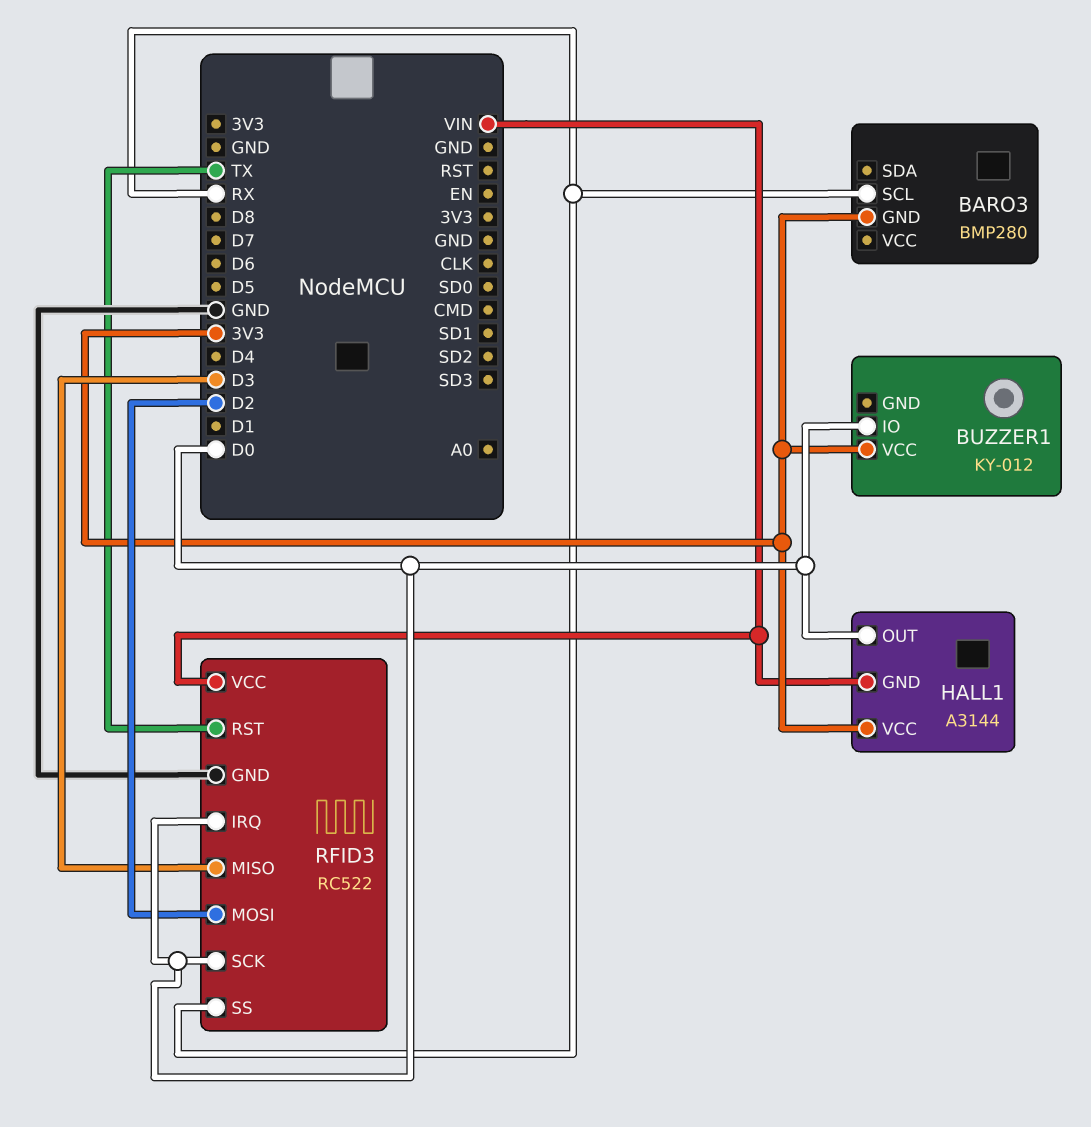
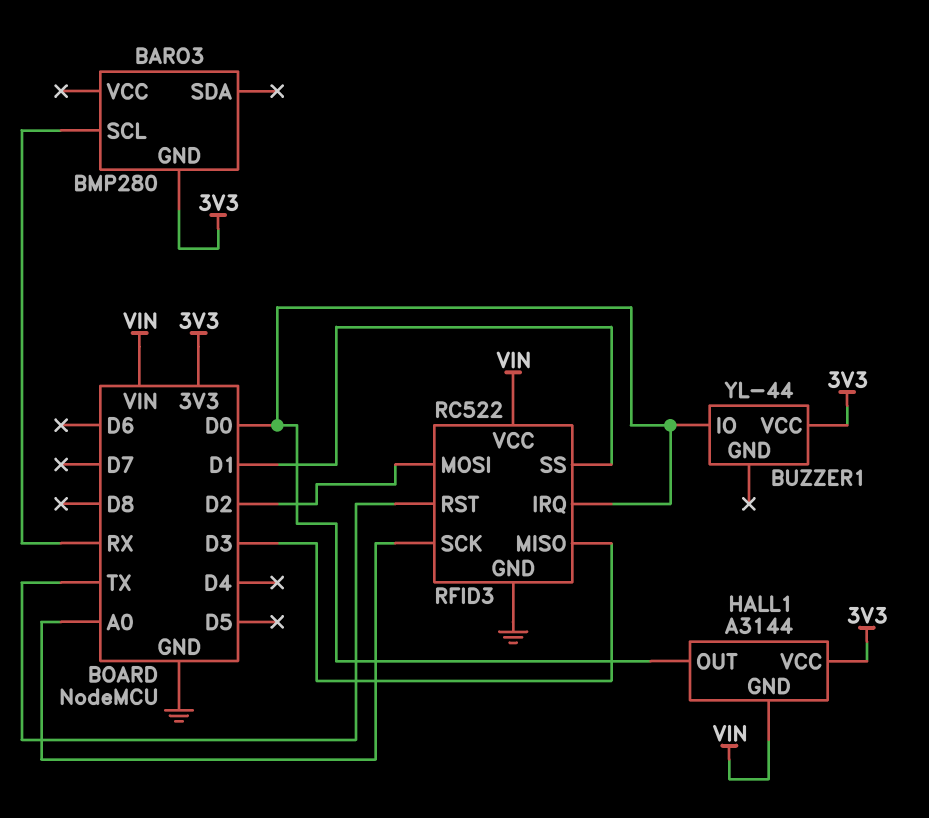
BUZZER1: KY-012 -> YL-44
RFID3 pin SCK: D0 -> A0
RFID3 pin SS: RX -> D1

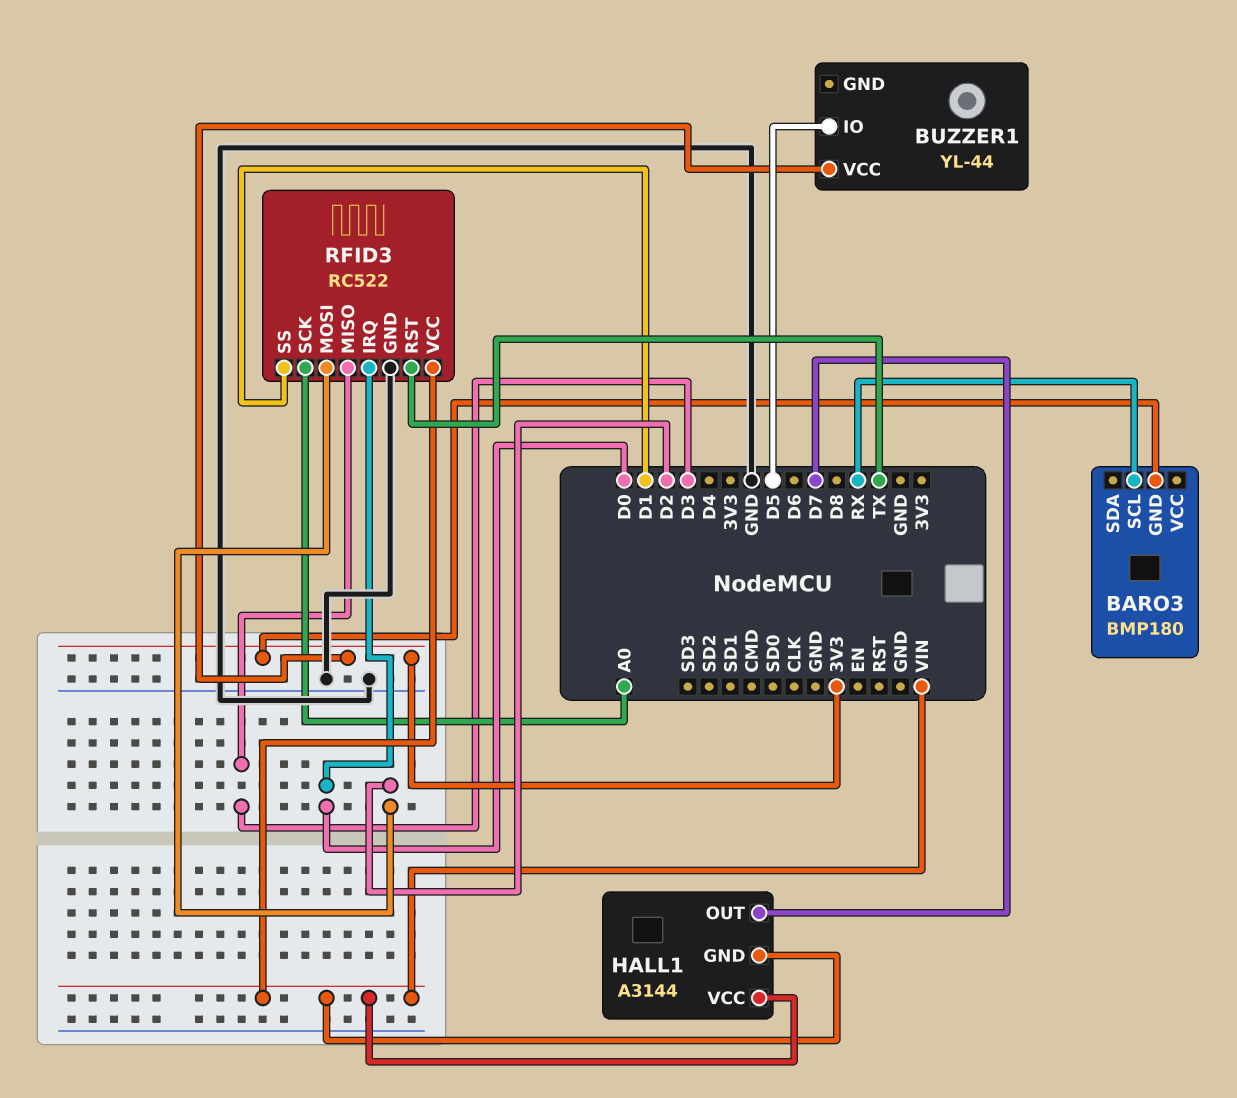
BARO3: BMP280 -> BMP180
BUZZER1 pin IO: D0 -> D5
HALL1 pin OUT: D0 -> D7
HALL1 pin VCC: 3V3 -> VIN

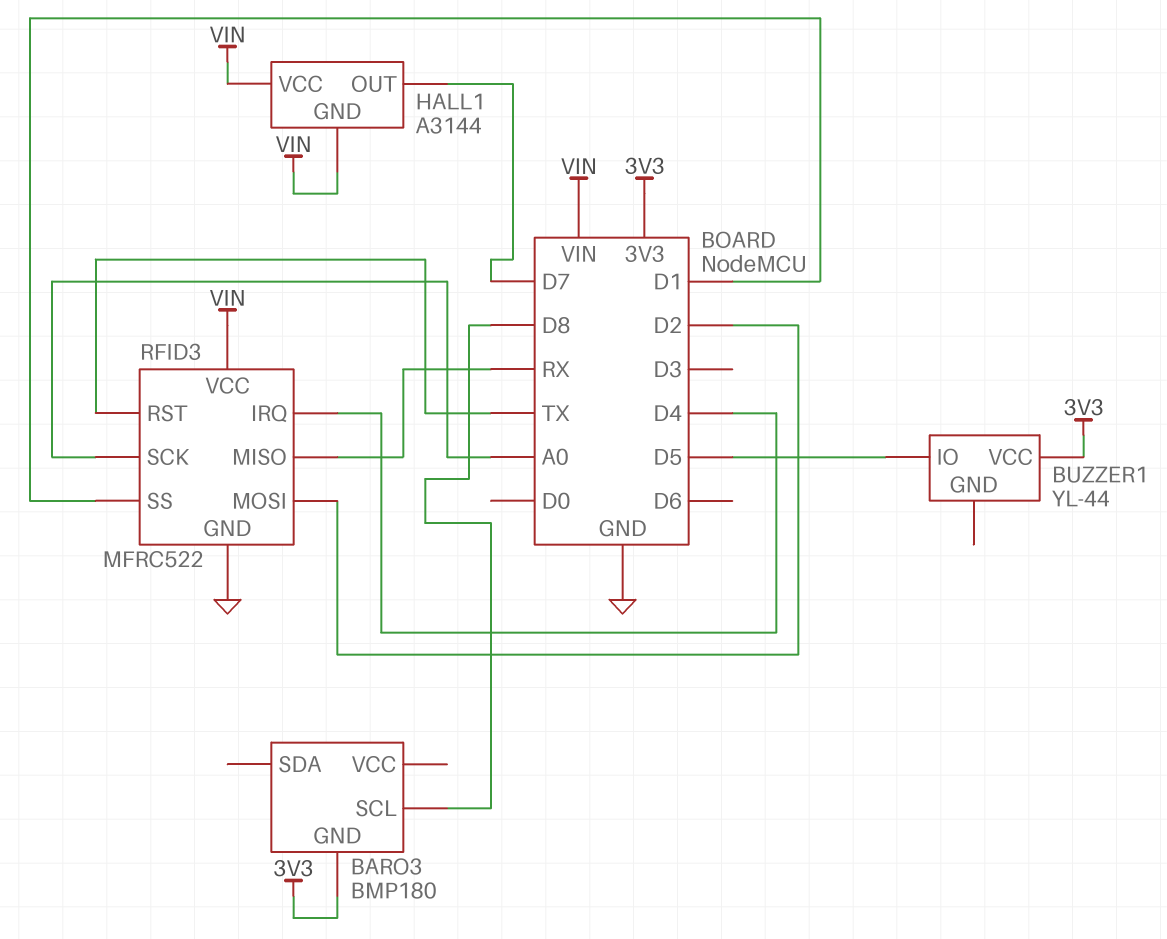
BARO3 pin SCL: RX -> D8
RFID3: RC522 -> MFRC522
RFID3 pin IRQ: D0 -> D4
RFID3 pin MISO: D3 -> RX

